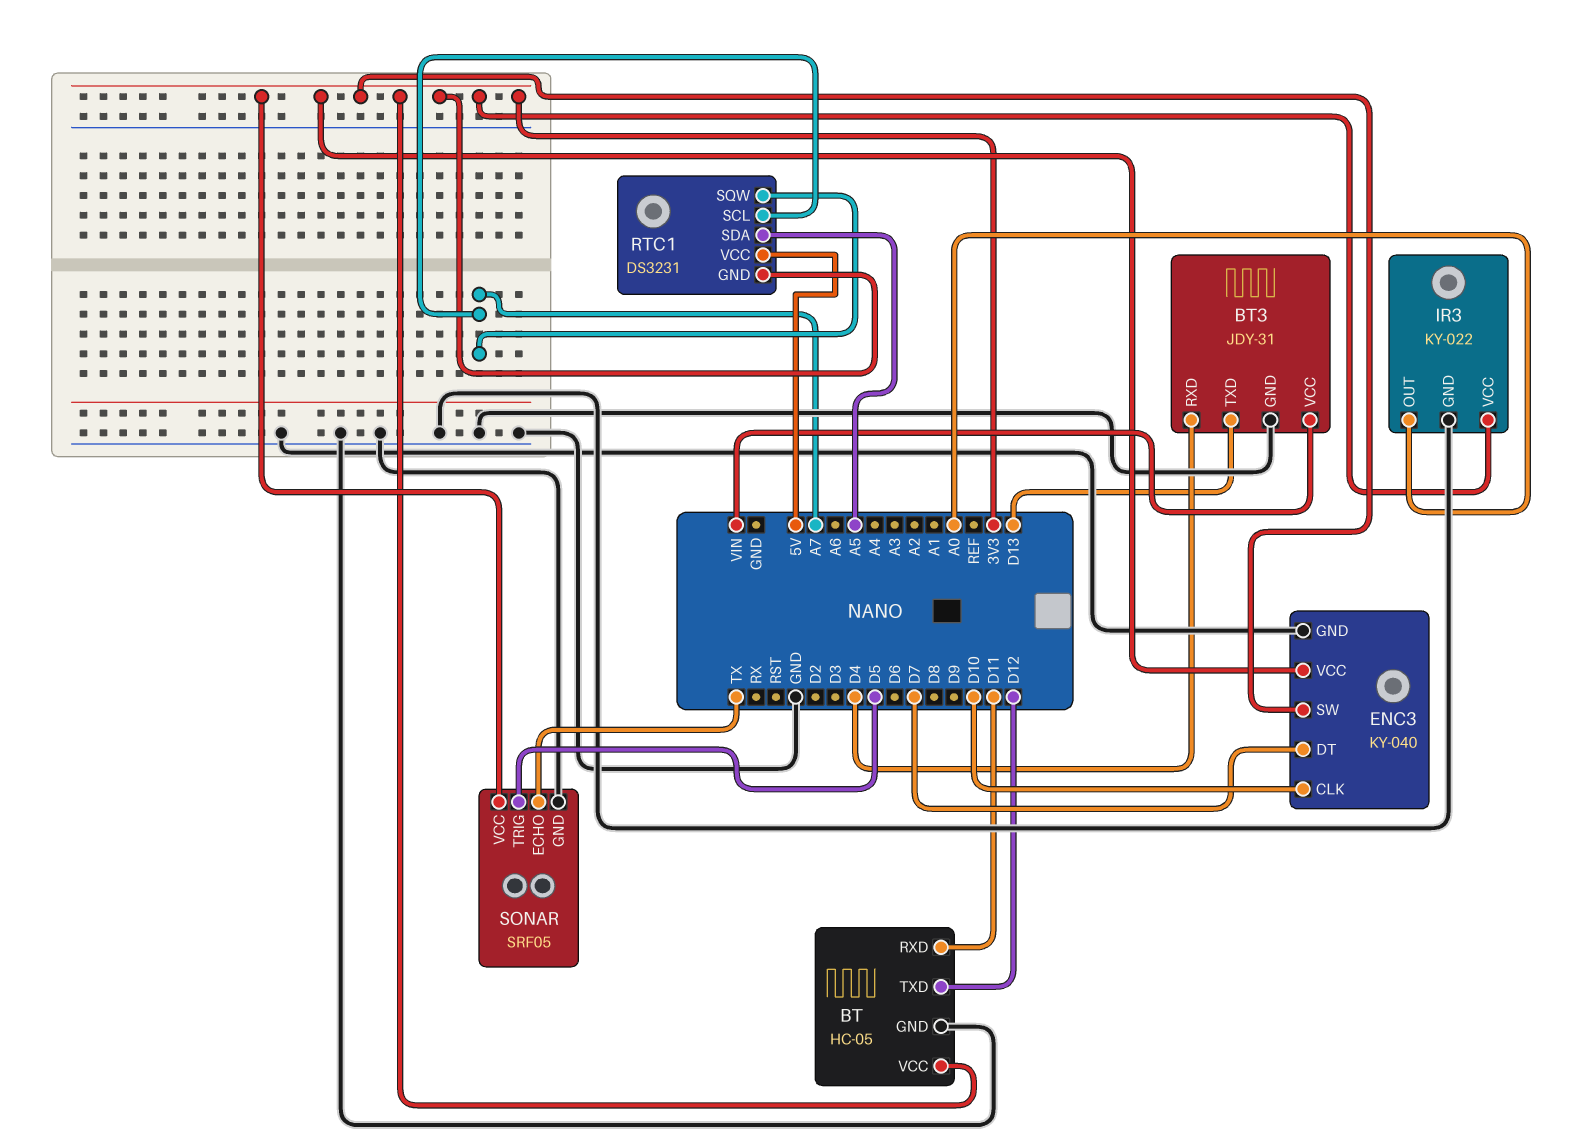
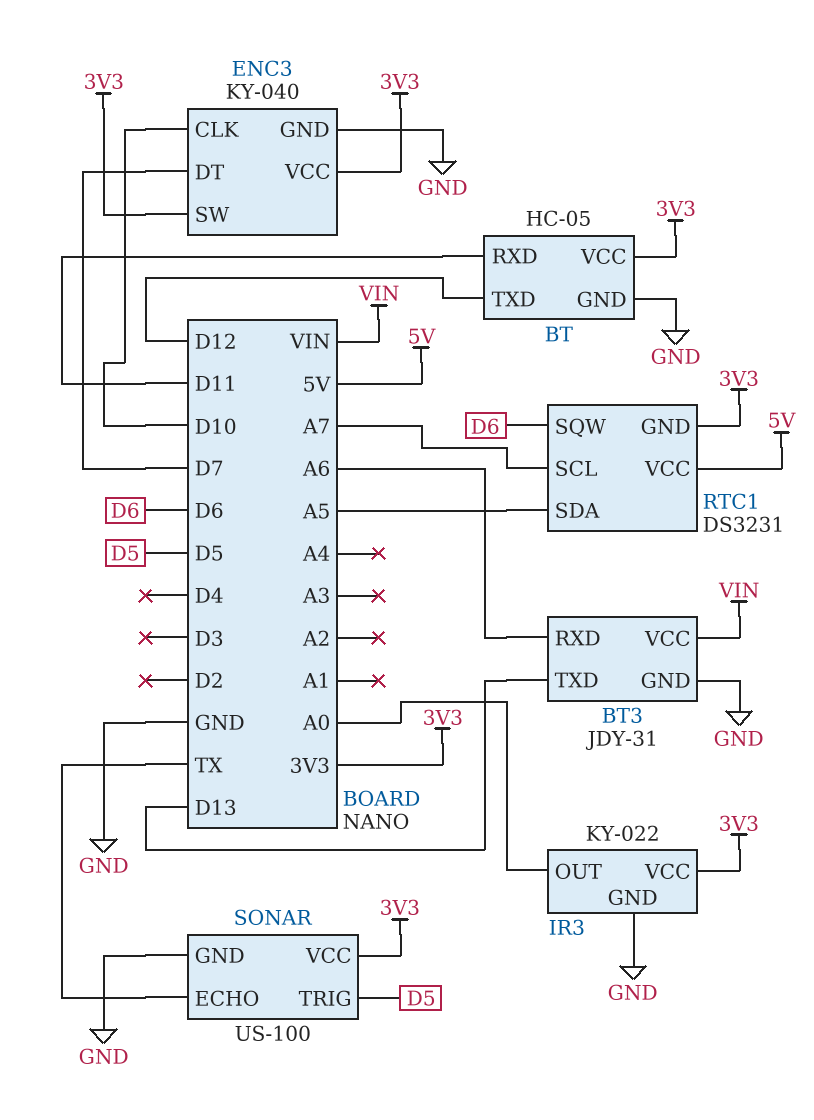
BT3 pin RXD: D4 -> A6
RTC1 pin SQW: A7 -> D6
SONAR: SRF05 -> US-100

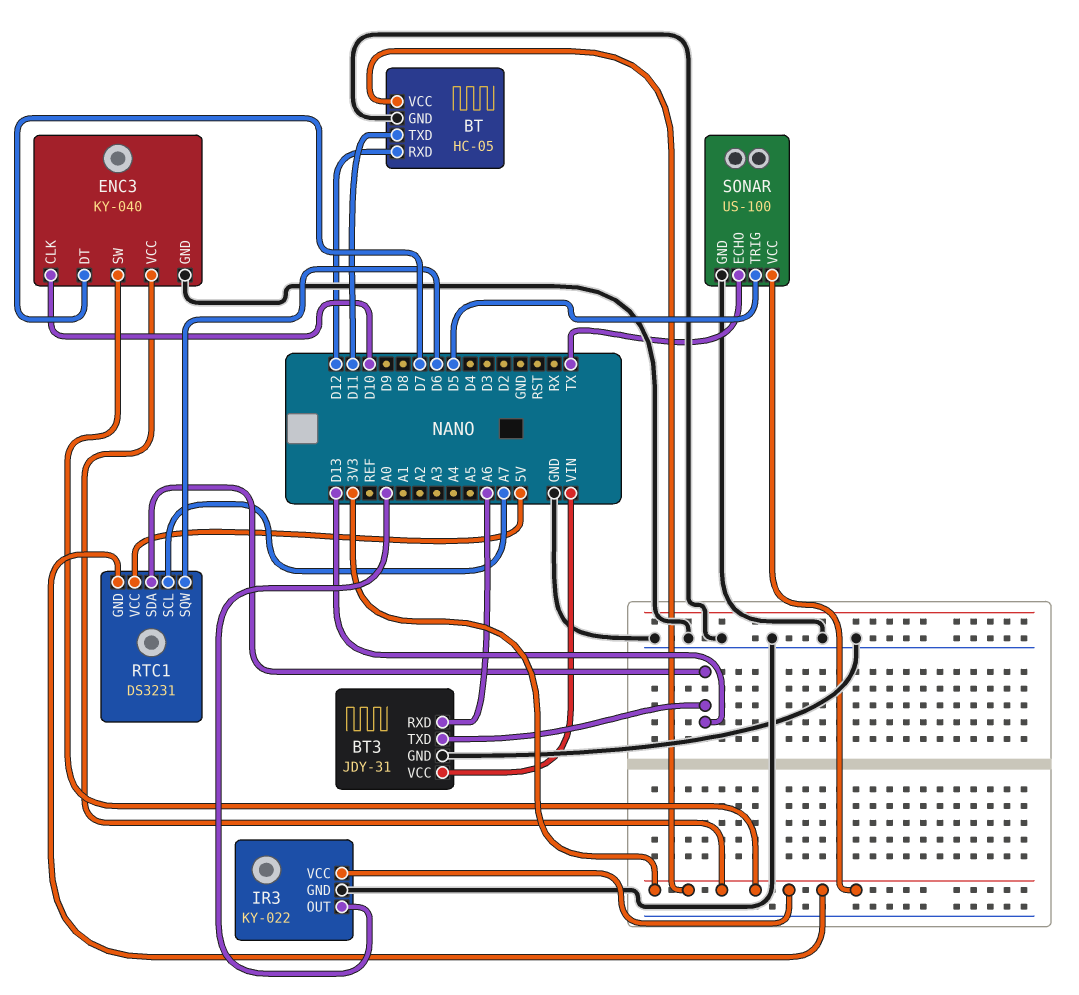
BT pin RXD: D11 -> D12
BT pin TXD: D12 -> D11
RTC1 pin SDA: A5 -> D13

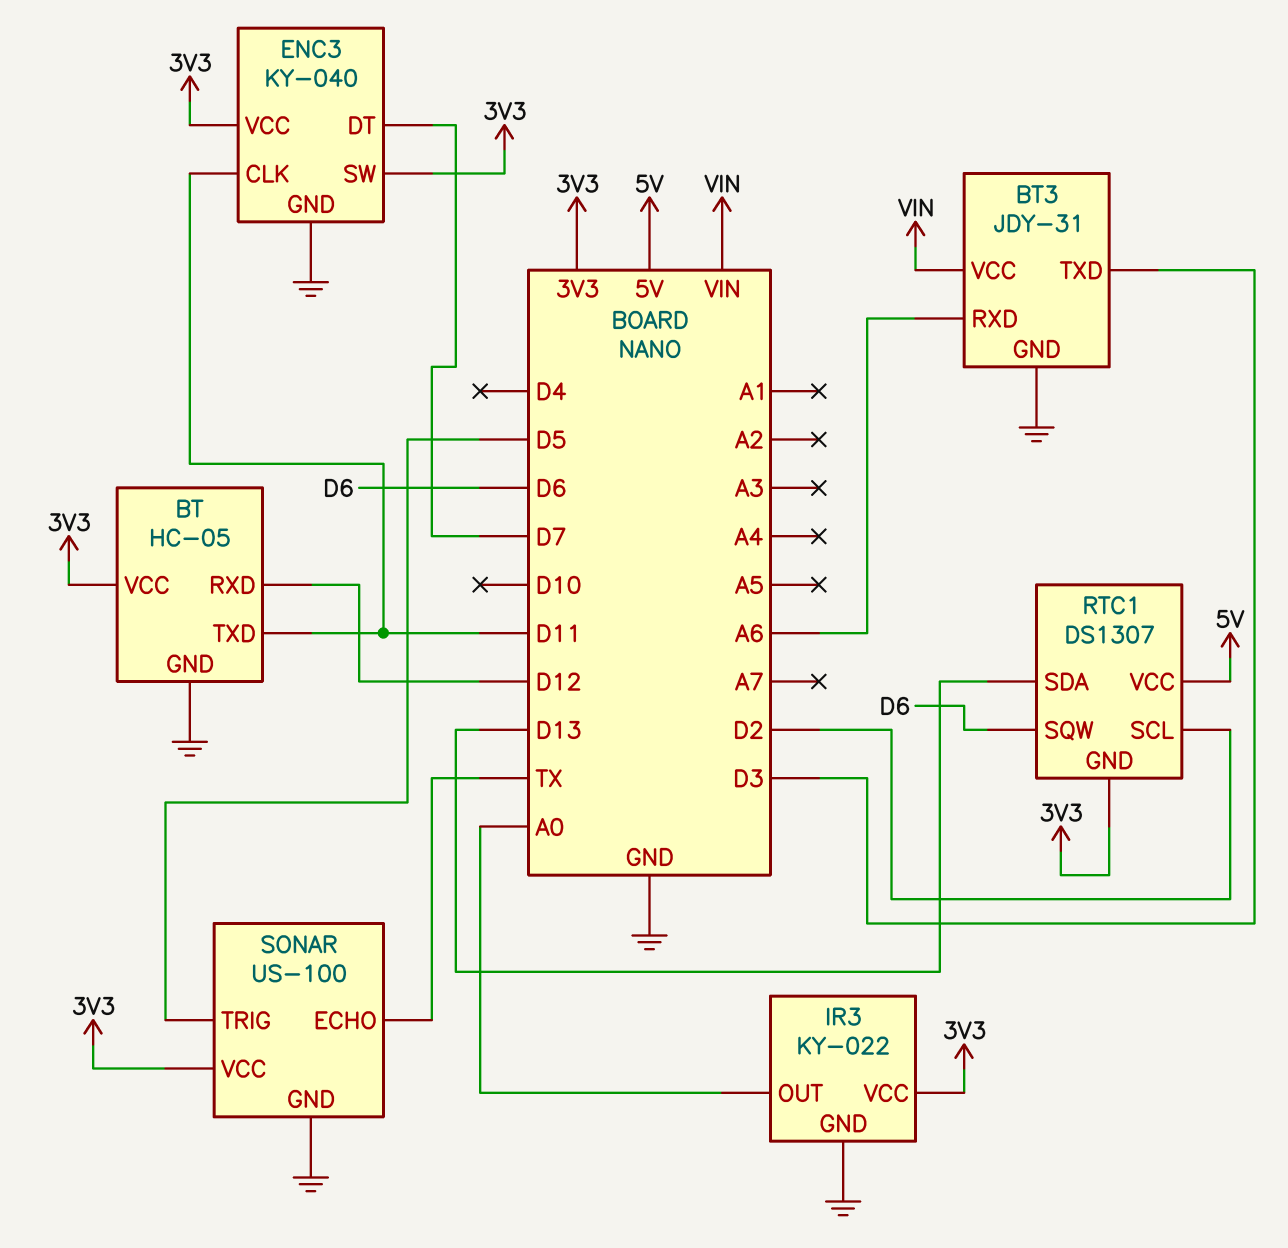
BT3 pin TXD: D13 -> D3
ENC3 pin CLK: D10 -> D11
RTC1: DS3231 -> DS1307
RTC1 pin SCL: A7 -> D2

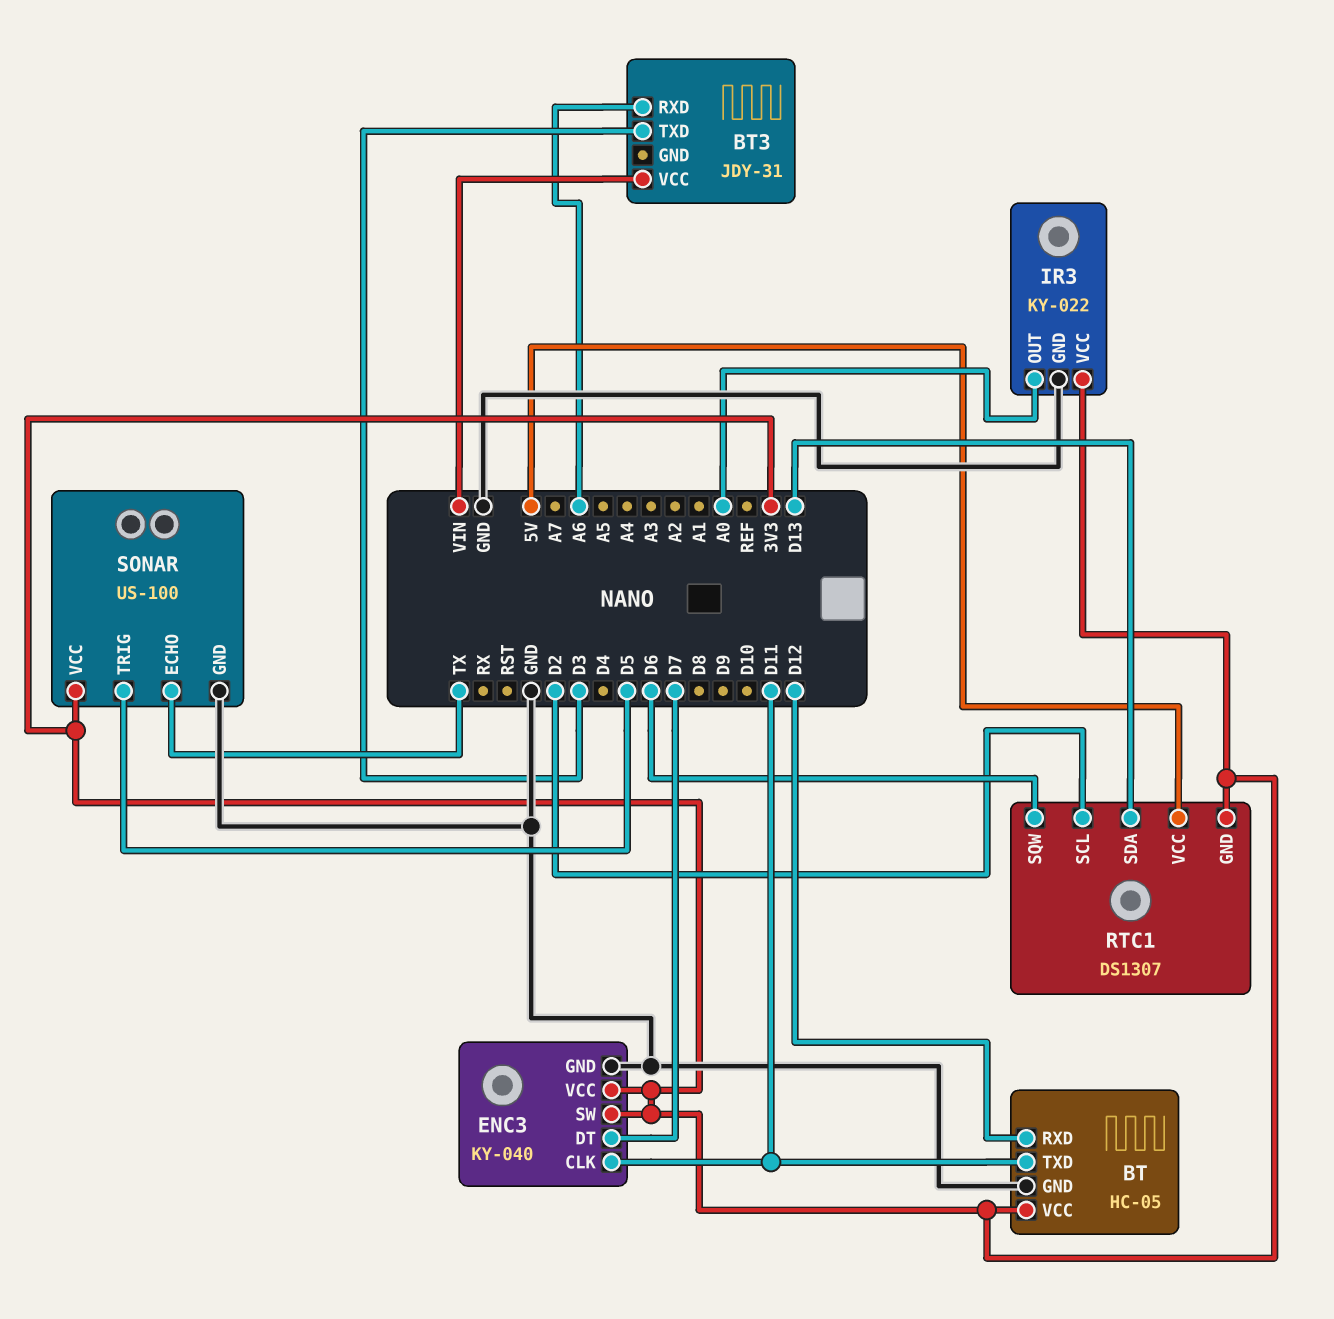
BT3 pin GND: GND -> none

